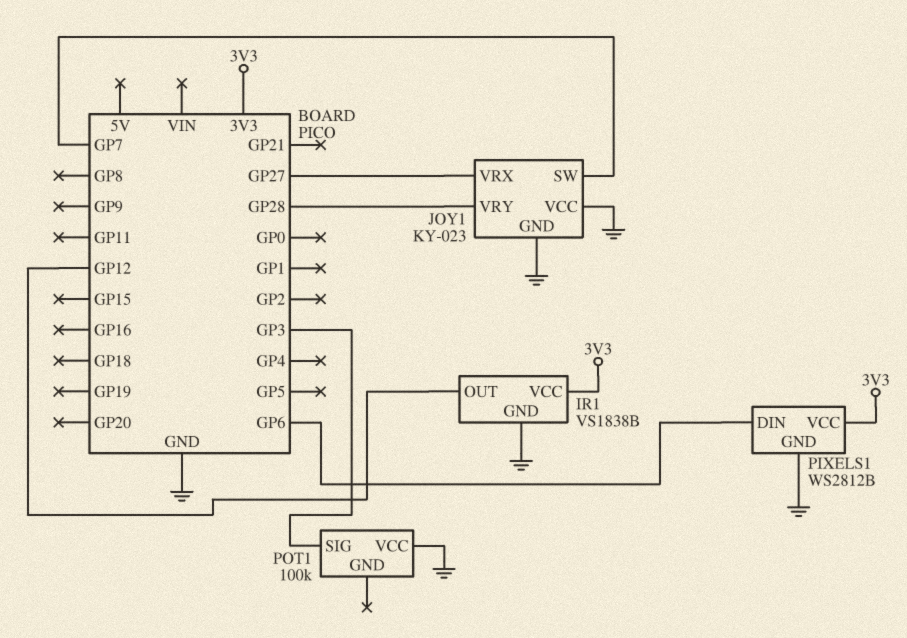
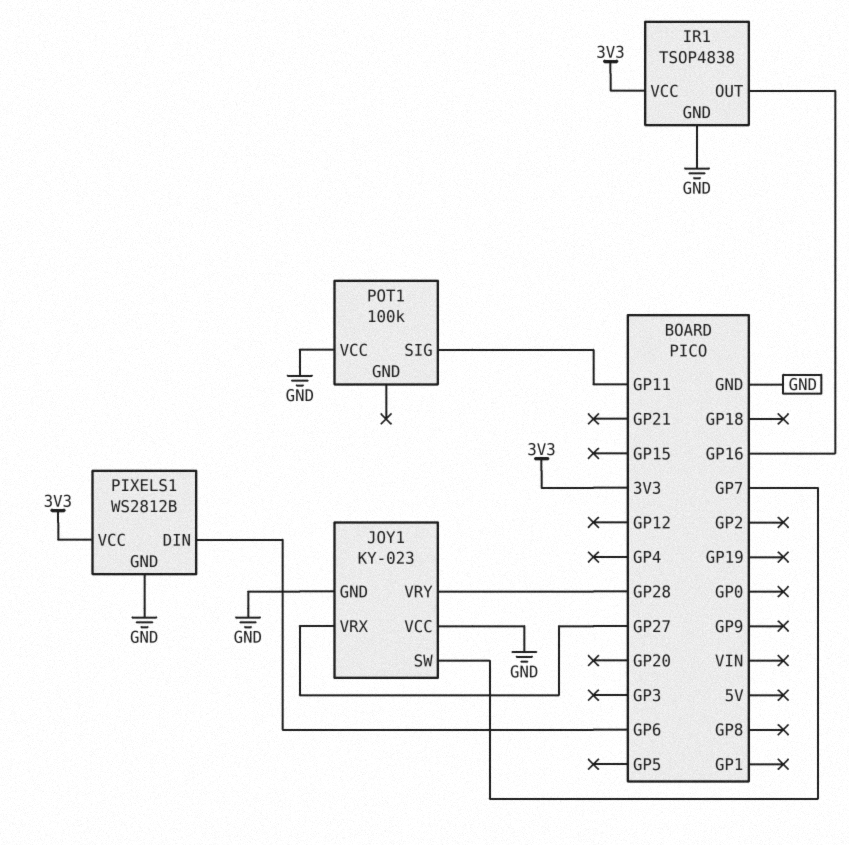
IR1: VS1838B -> TSOP4838
IR1 pin OUT: GP12 -> GP16
POT1 pin SIG: GP3 -> GP11

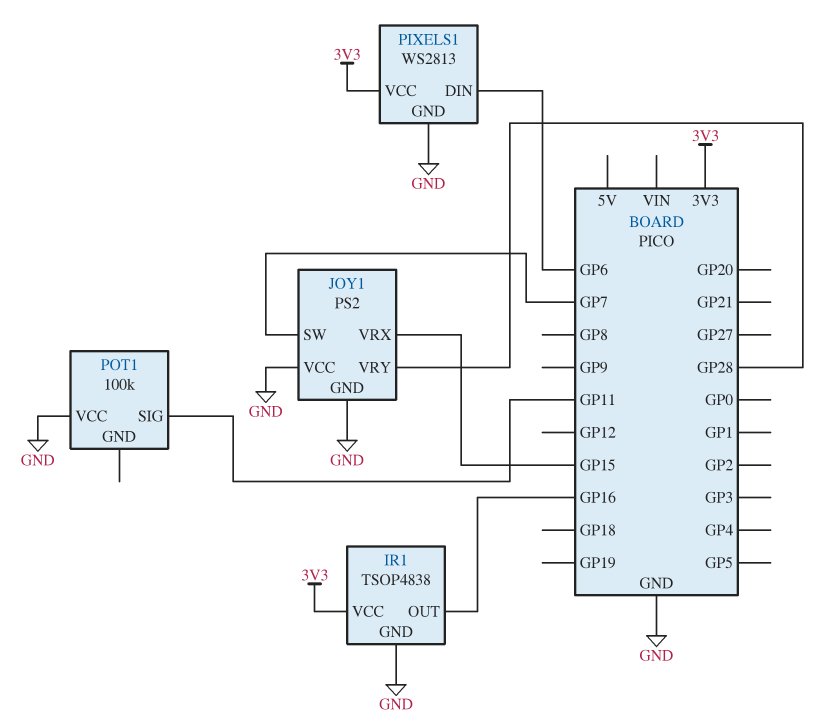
JOY1: KY-023 -> PS2
JOY1 pin VRX: GP27 -> GP15
PIXELS1: WS2812B -> WS2813

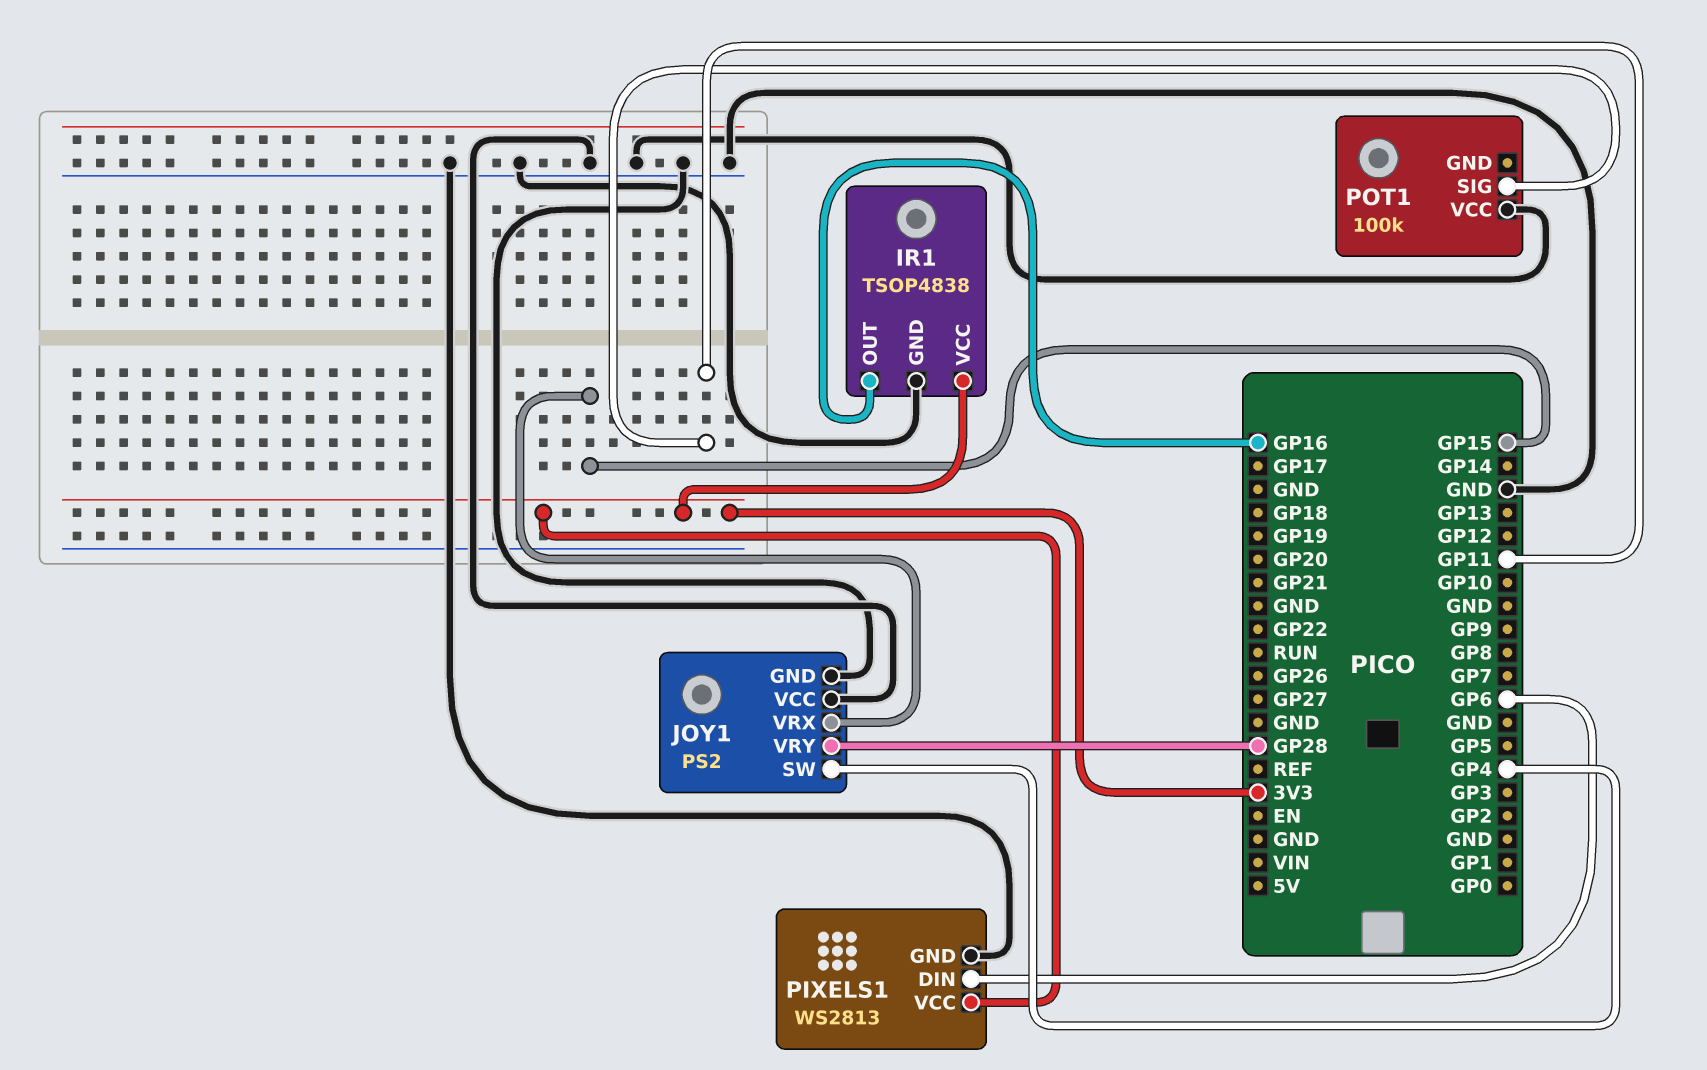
JOY1 pin SW: GP7 -> GP4

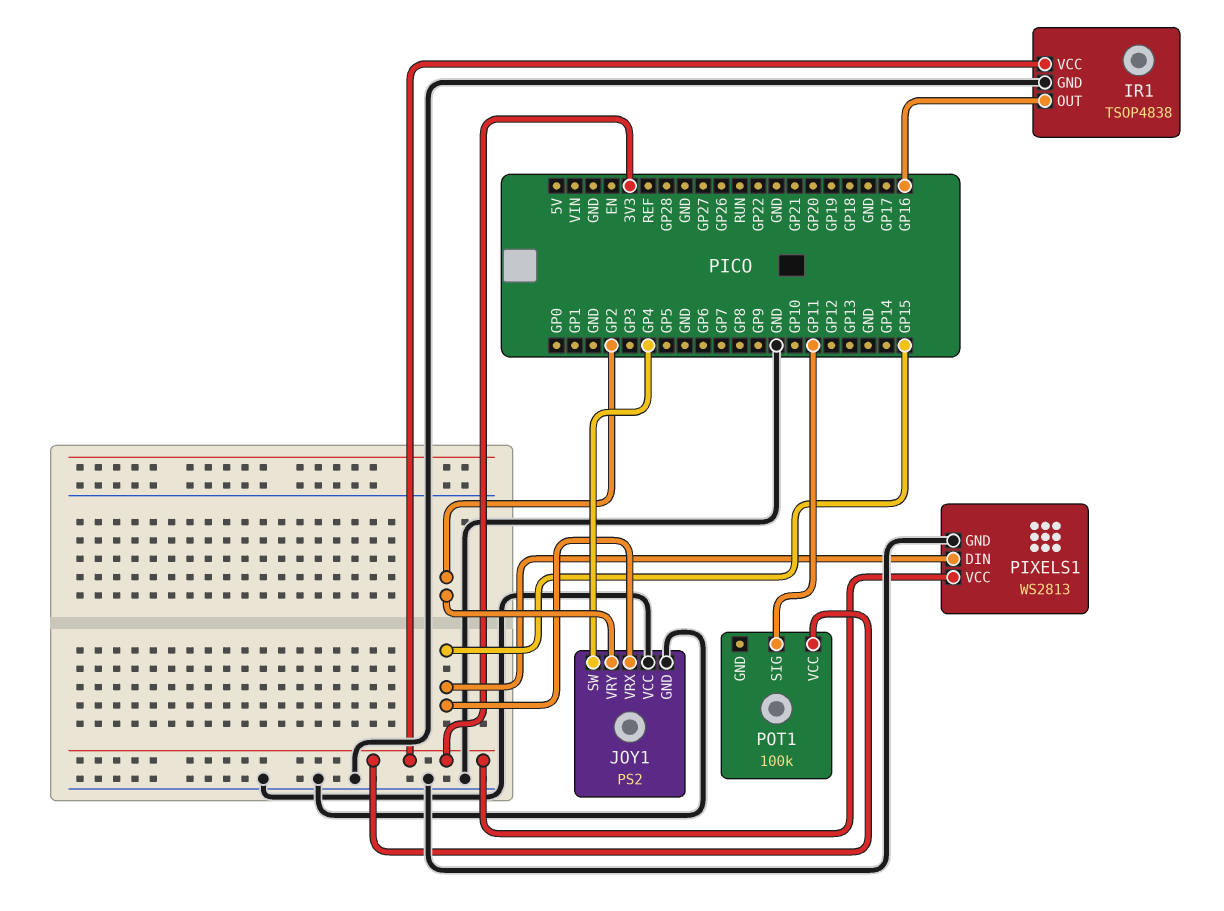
JOY1 pin VRY: GP28 -> GP2
PIXELS1 pin DIN: GP6 -> GP15
POT1 pin VCC: GND -> 3V3

